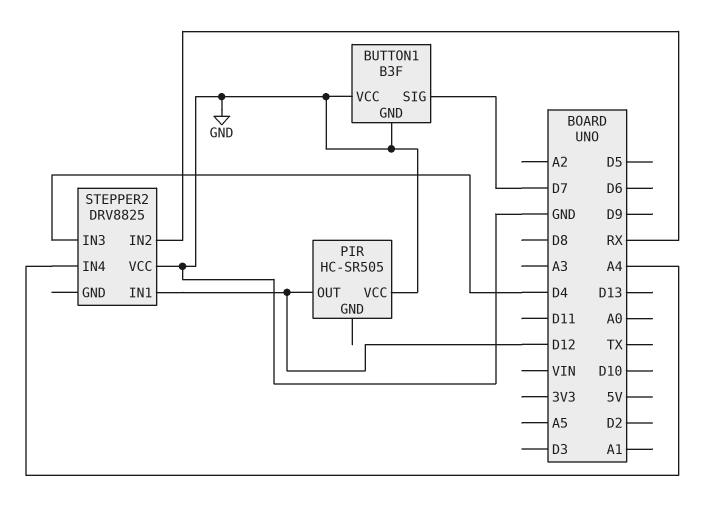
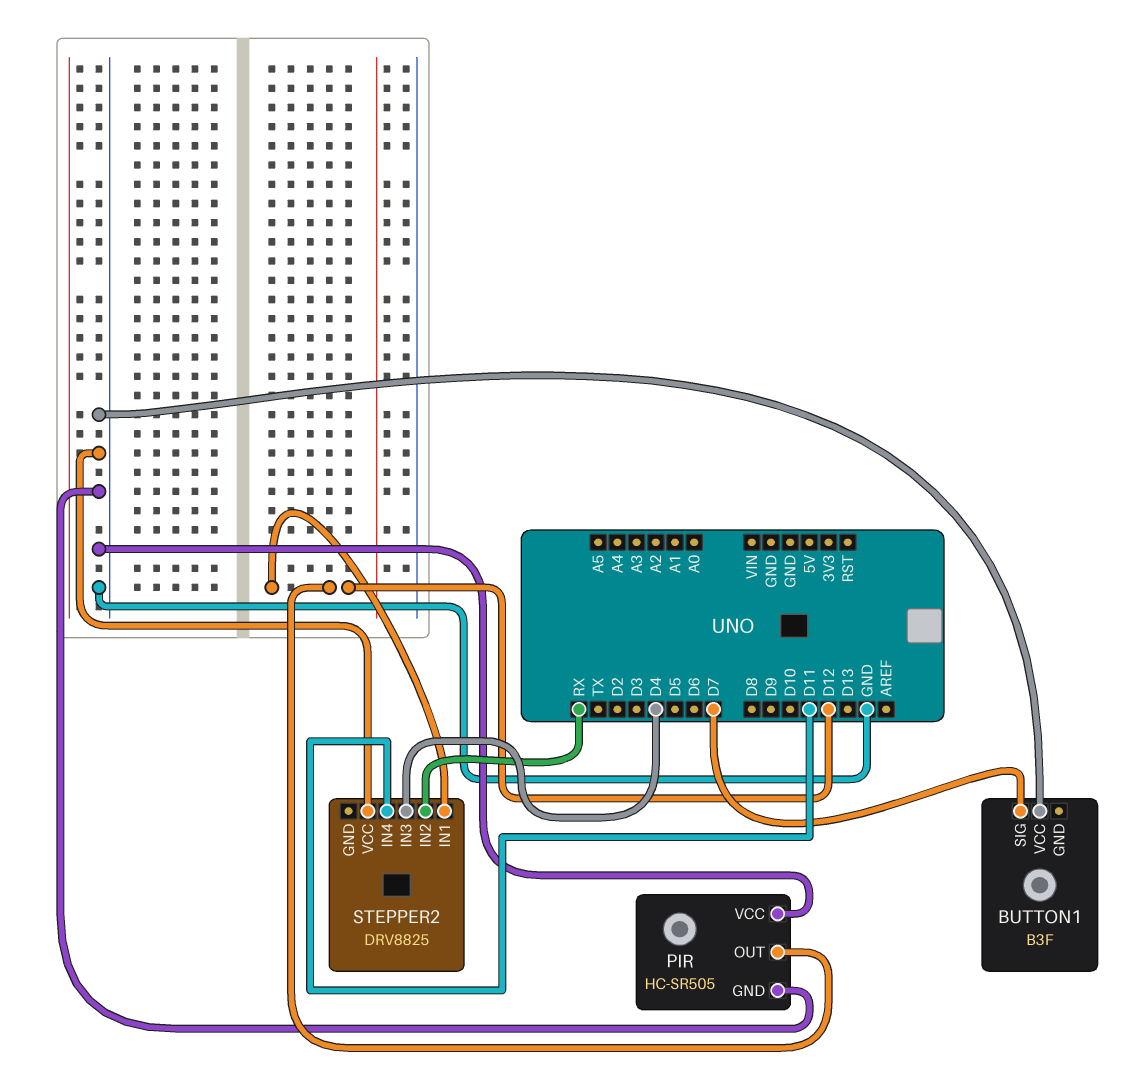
BUTTON1 pin GND: GND -> none
PIR pin GND: none -> GND
STEPPER2 pin IN4: A4 -> D11

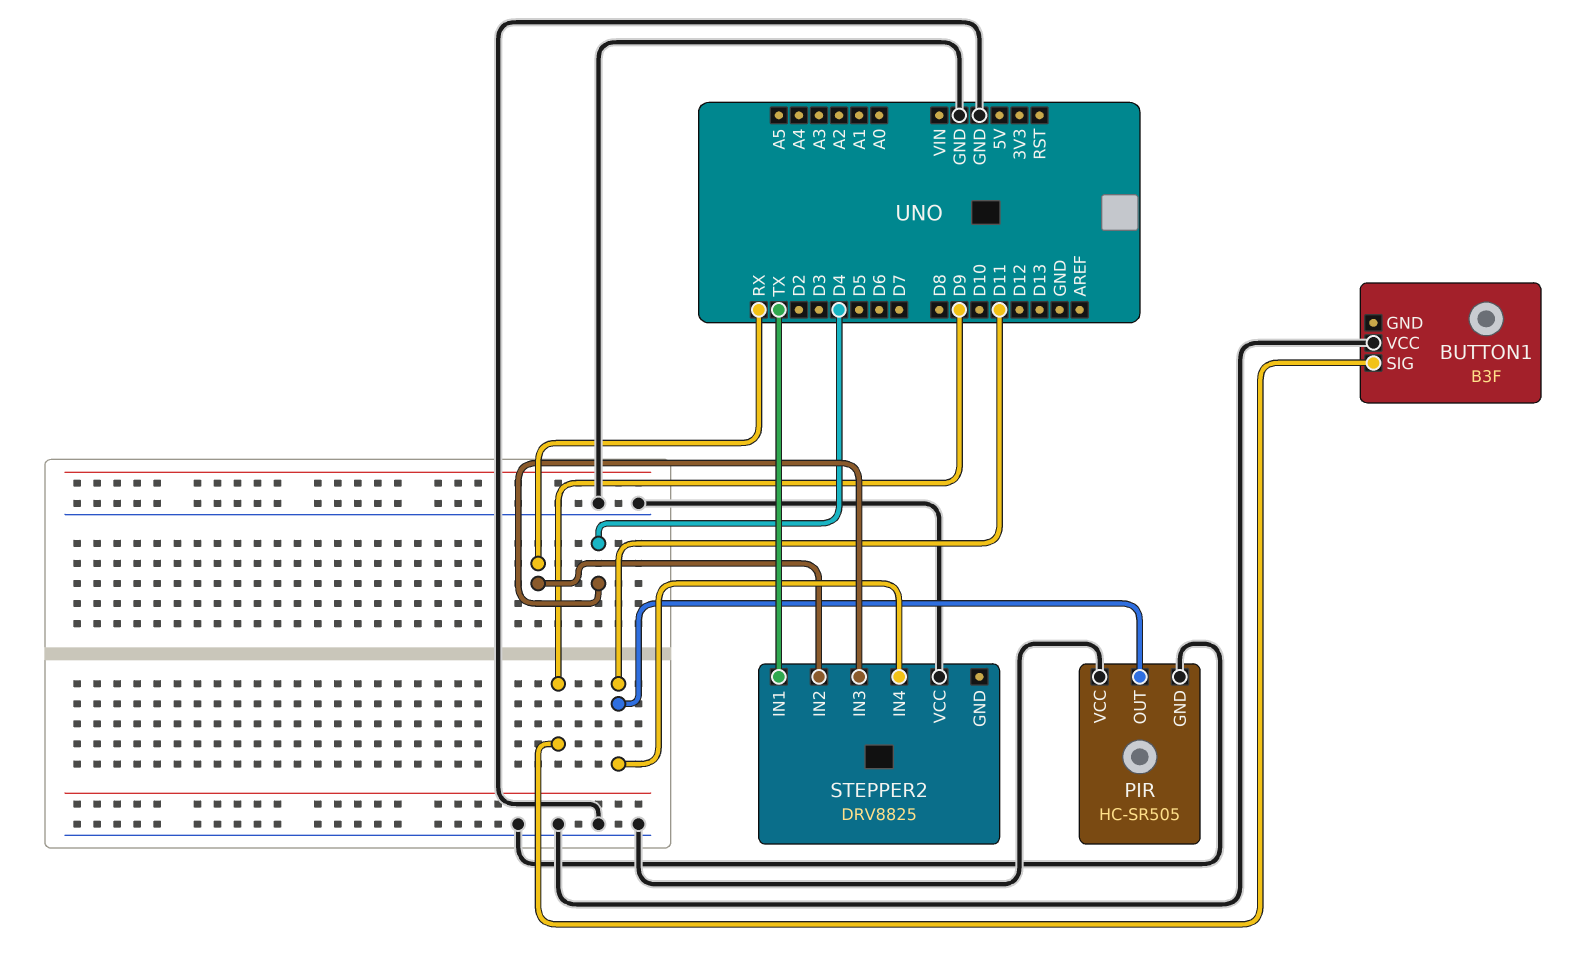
BUTTON1 pin SIG: D7 -> D9
PIR pin OUT: D12 -> D11
STEPPER2 pin IN1: D12 -> TX

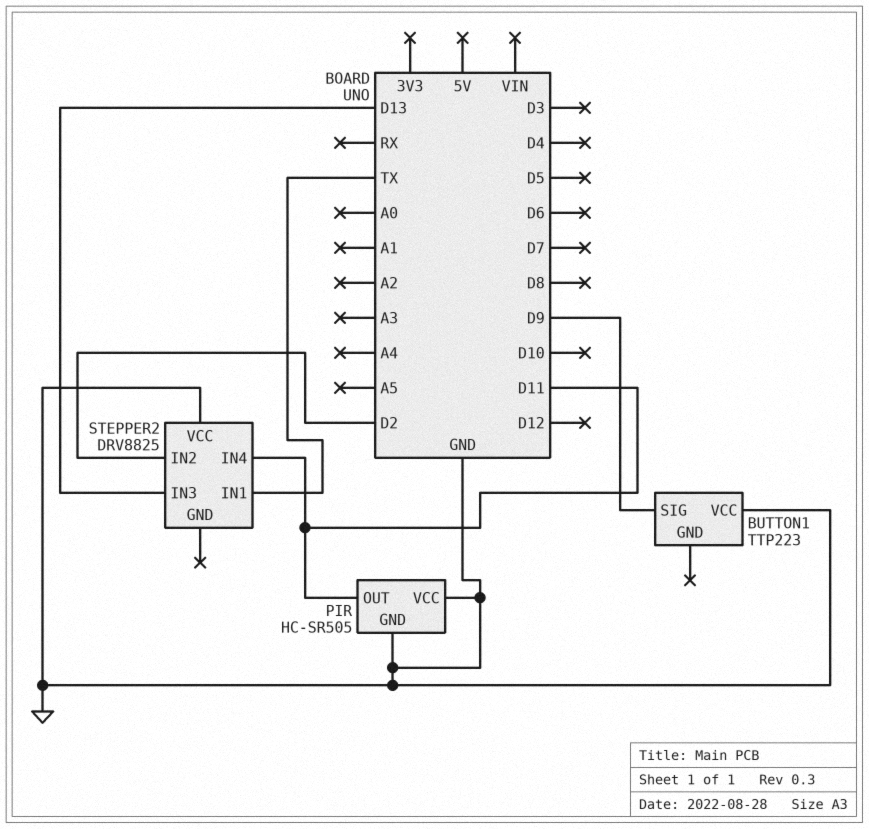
BUTTON1: B3F -> TTP223
STEPPER2 pin IN2: RX -> D2
STEPPER2 pin IN3: D4 -> D13

